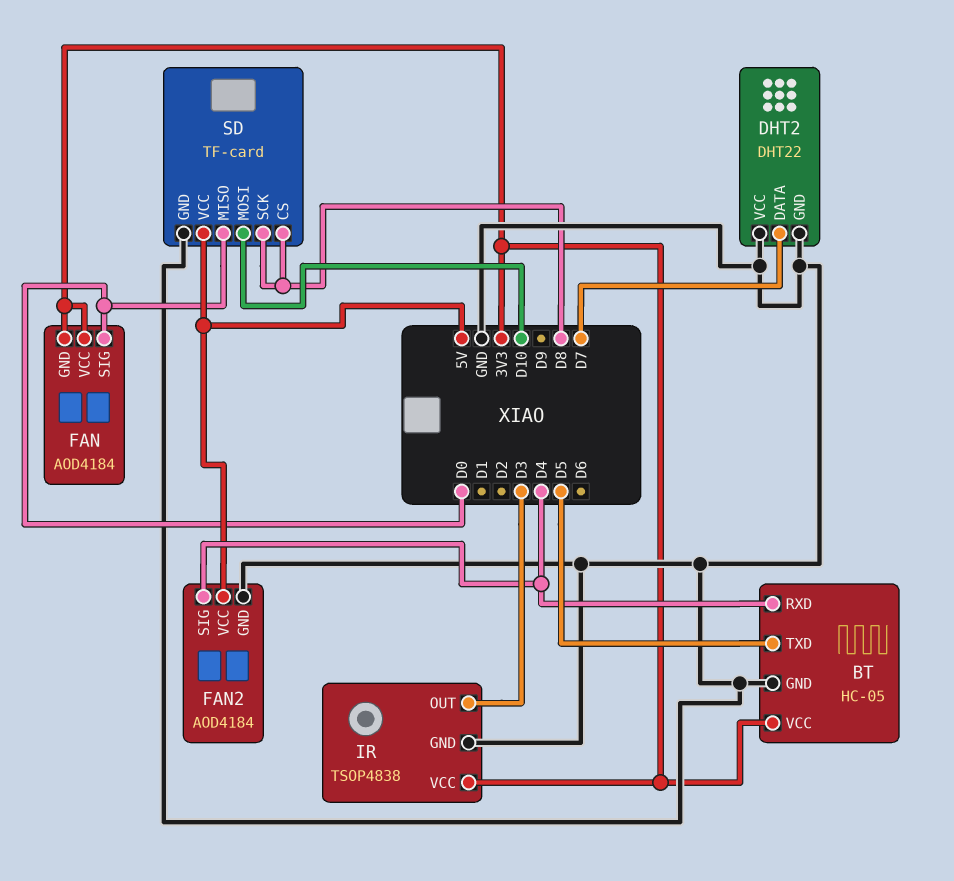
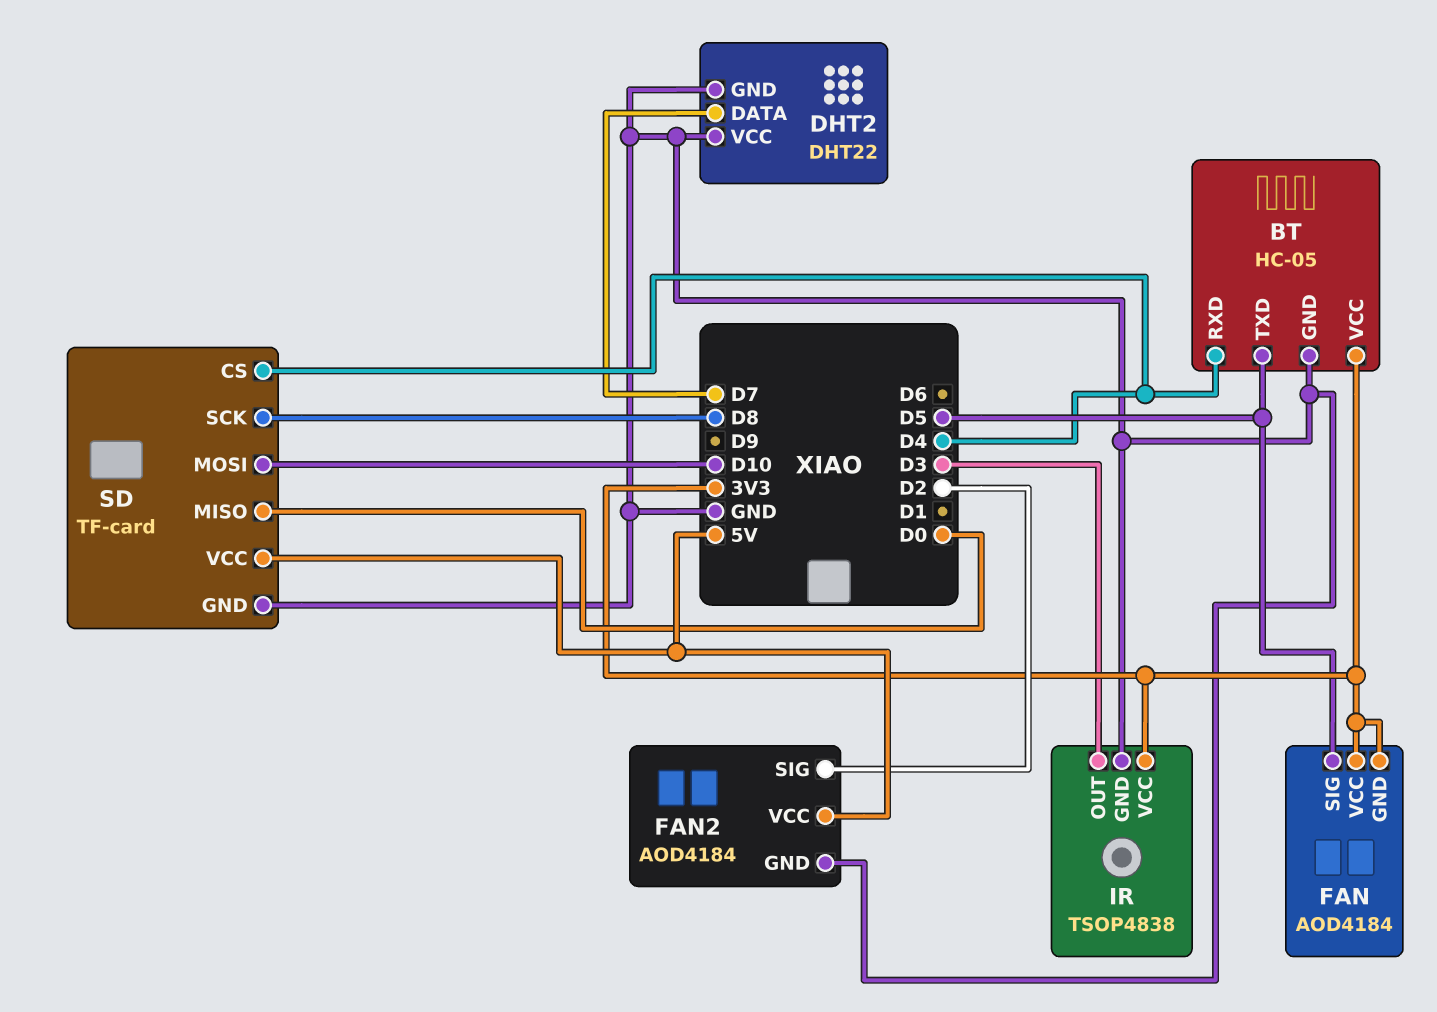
FAN pin SIG: D0 -> D5
FAN2 pin SIG: D4 -> D2
SD pin CS: D8 -> D4

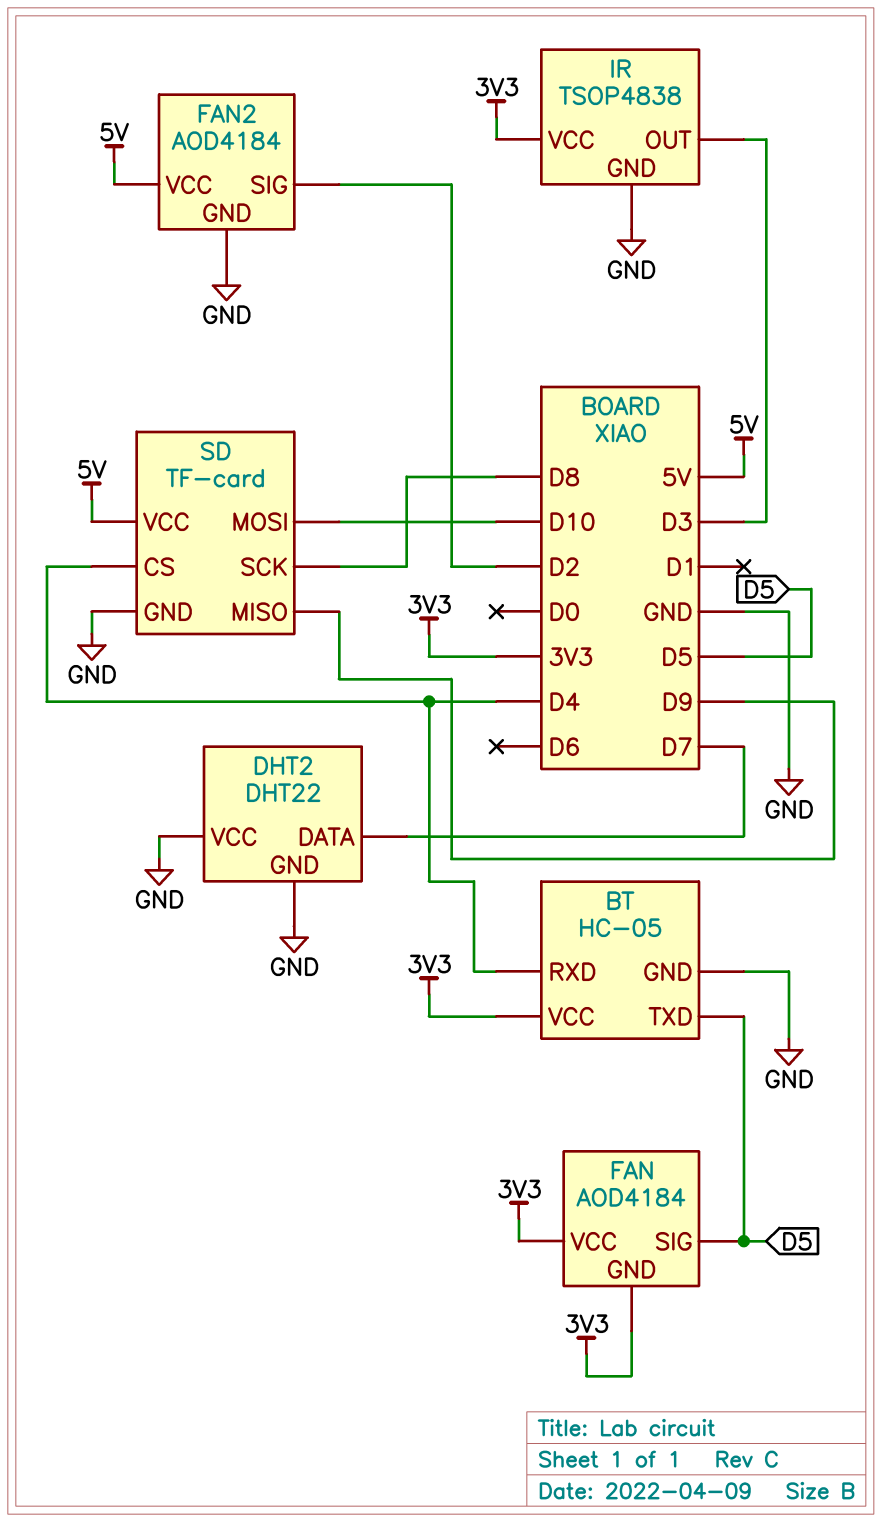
SD pin MISO: D0 -> D9

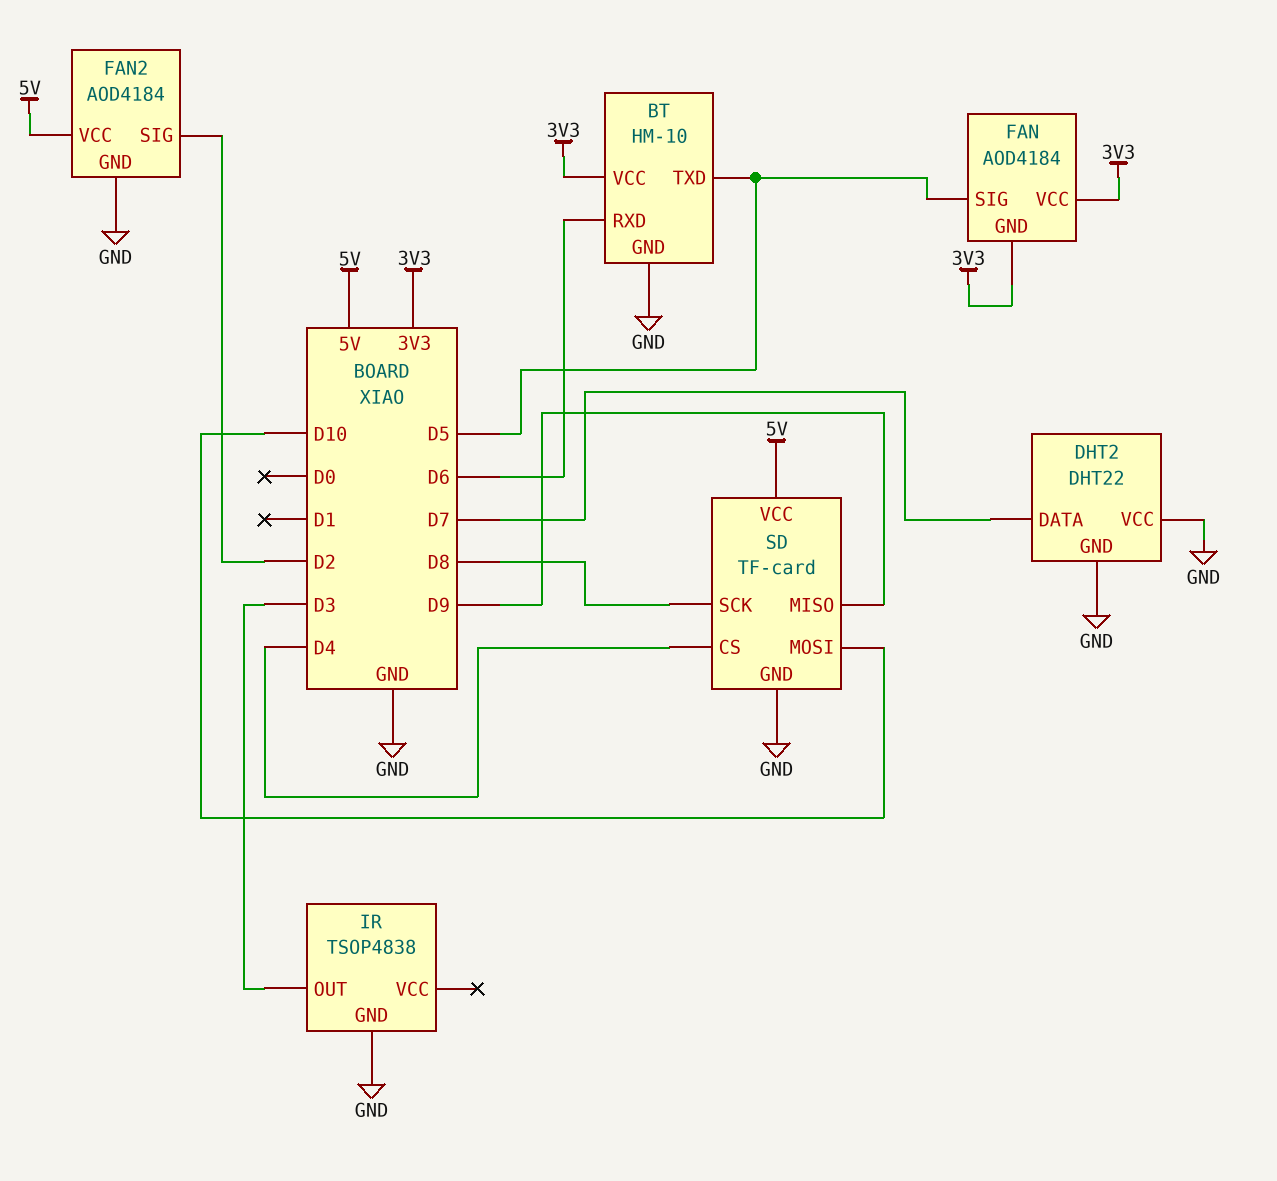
BT: HC-05 -> HM-10
BT pin RXD: D4 -> D6
IR pin VCC: 3V3 -> none

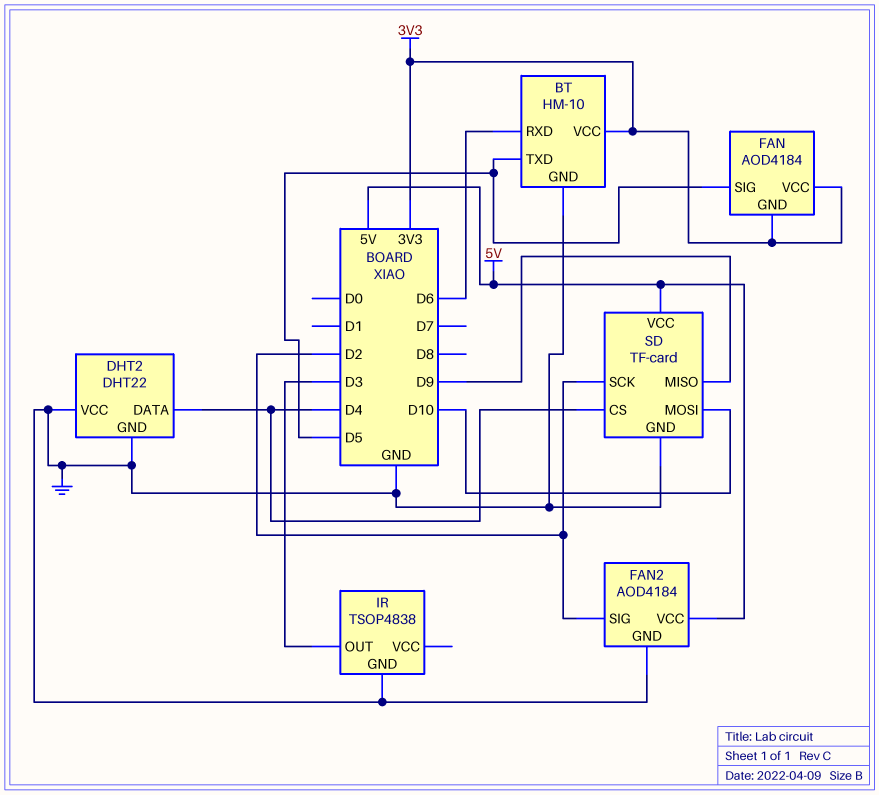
DHT2 pin DATA: D7 -> D4
SD pin SCK: D8 -> D2

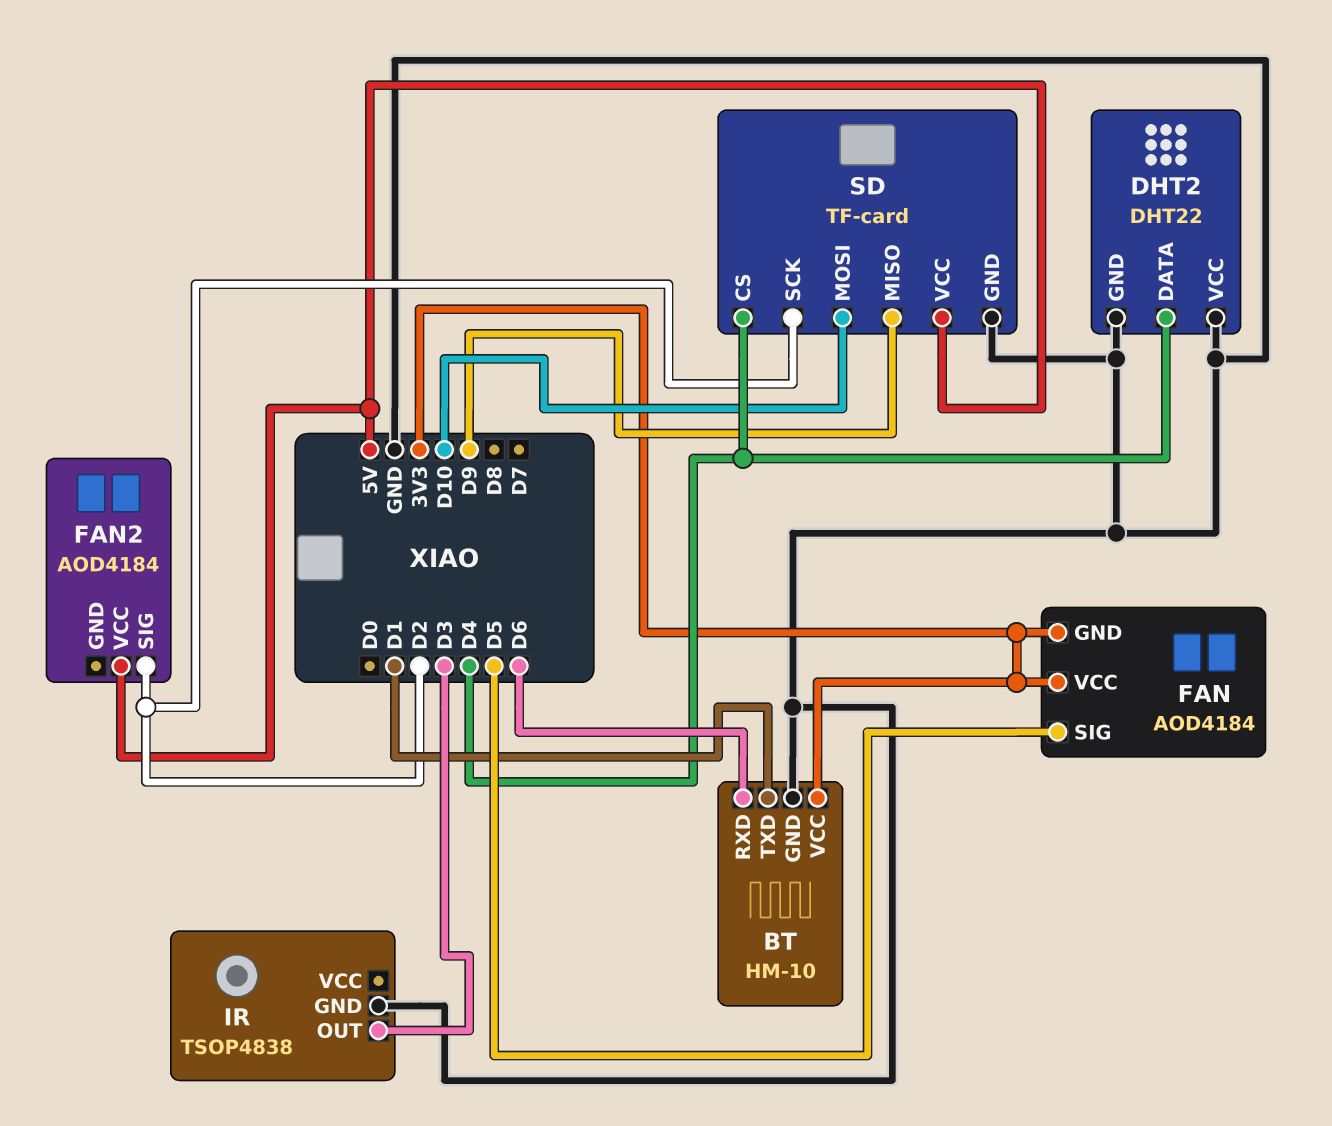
BT pin TXD: D5 -> D1
FAN2 pin GND: GND -> none

